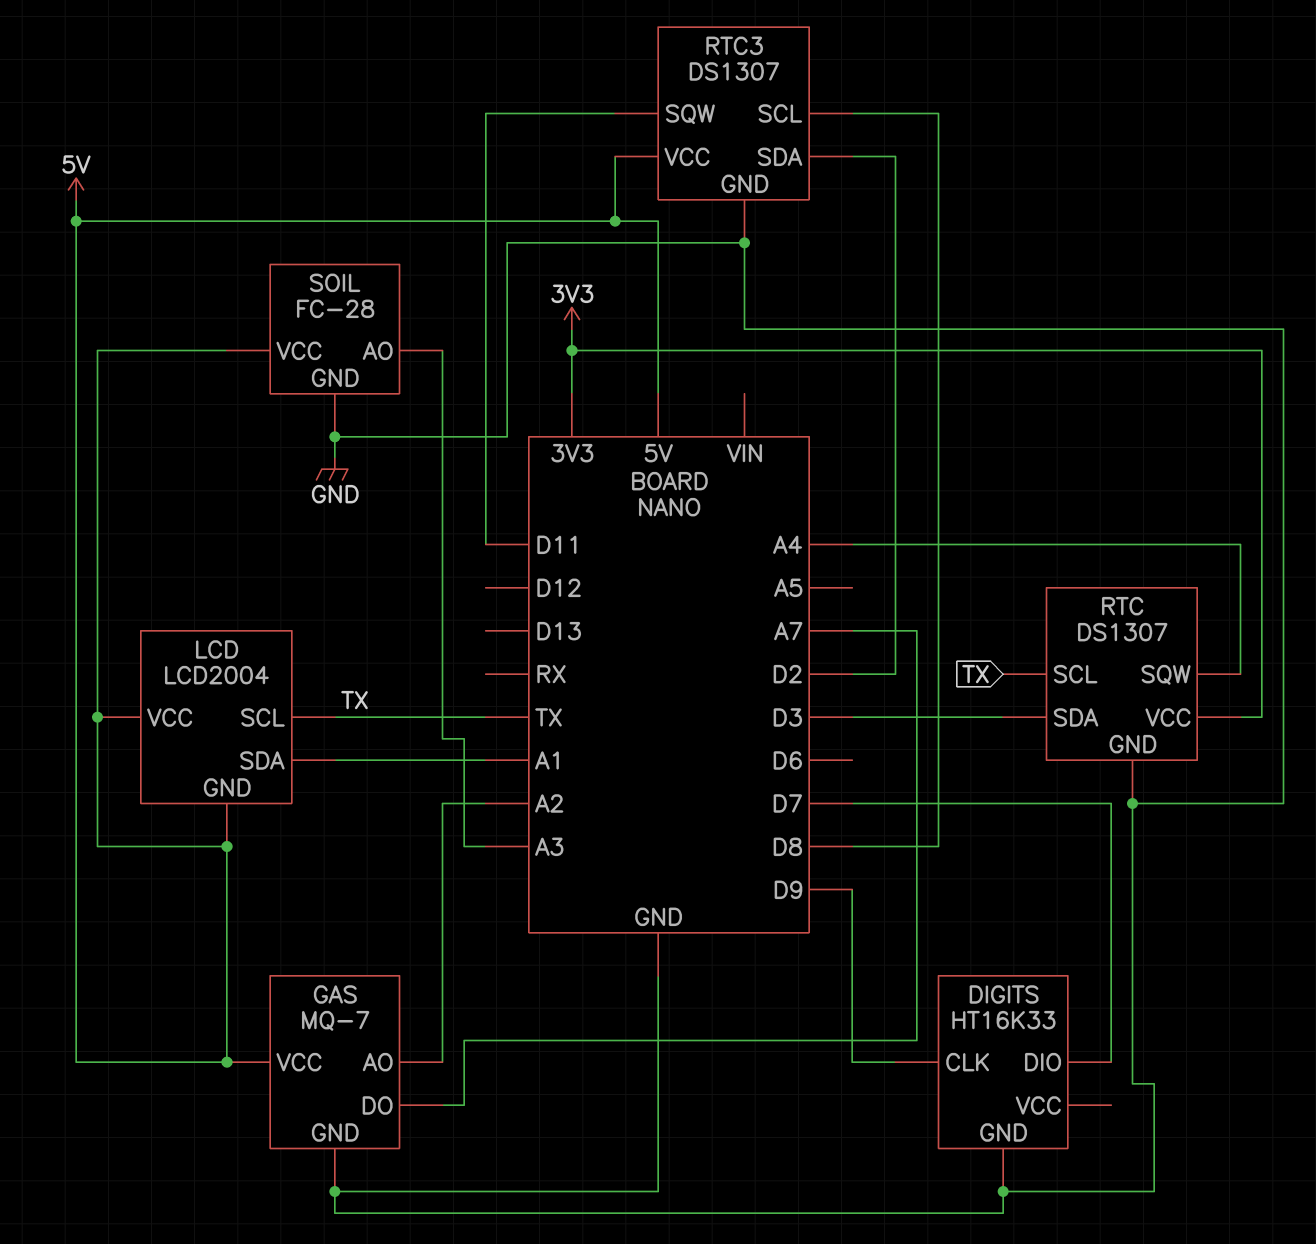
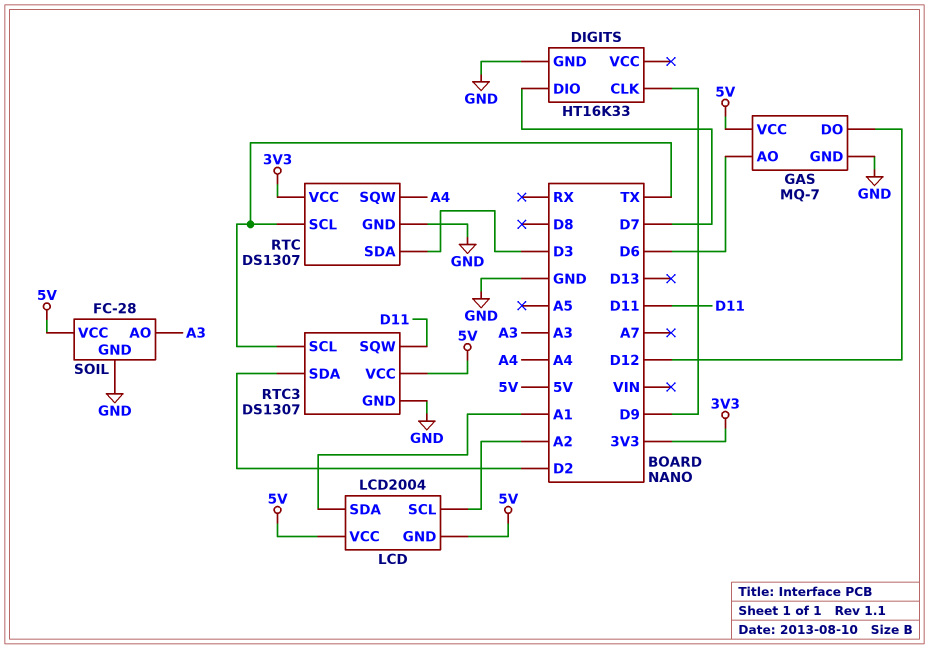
GAS pin AO: A2 -> D6
GAS pin DO: A7 -> D12
LCD pin SCL: TX -> A2
RTC3 pin SCL: D8 -> TX

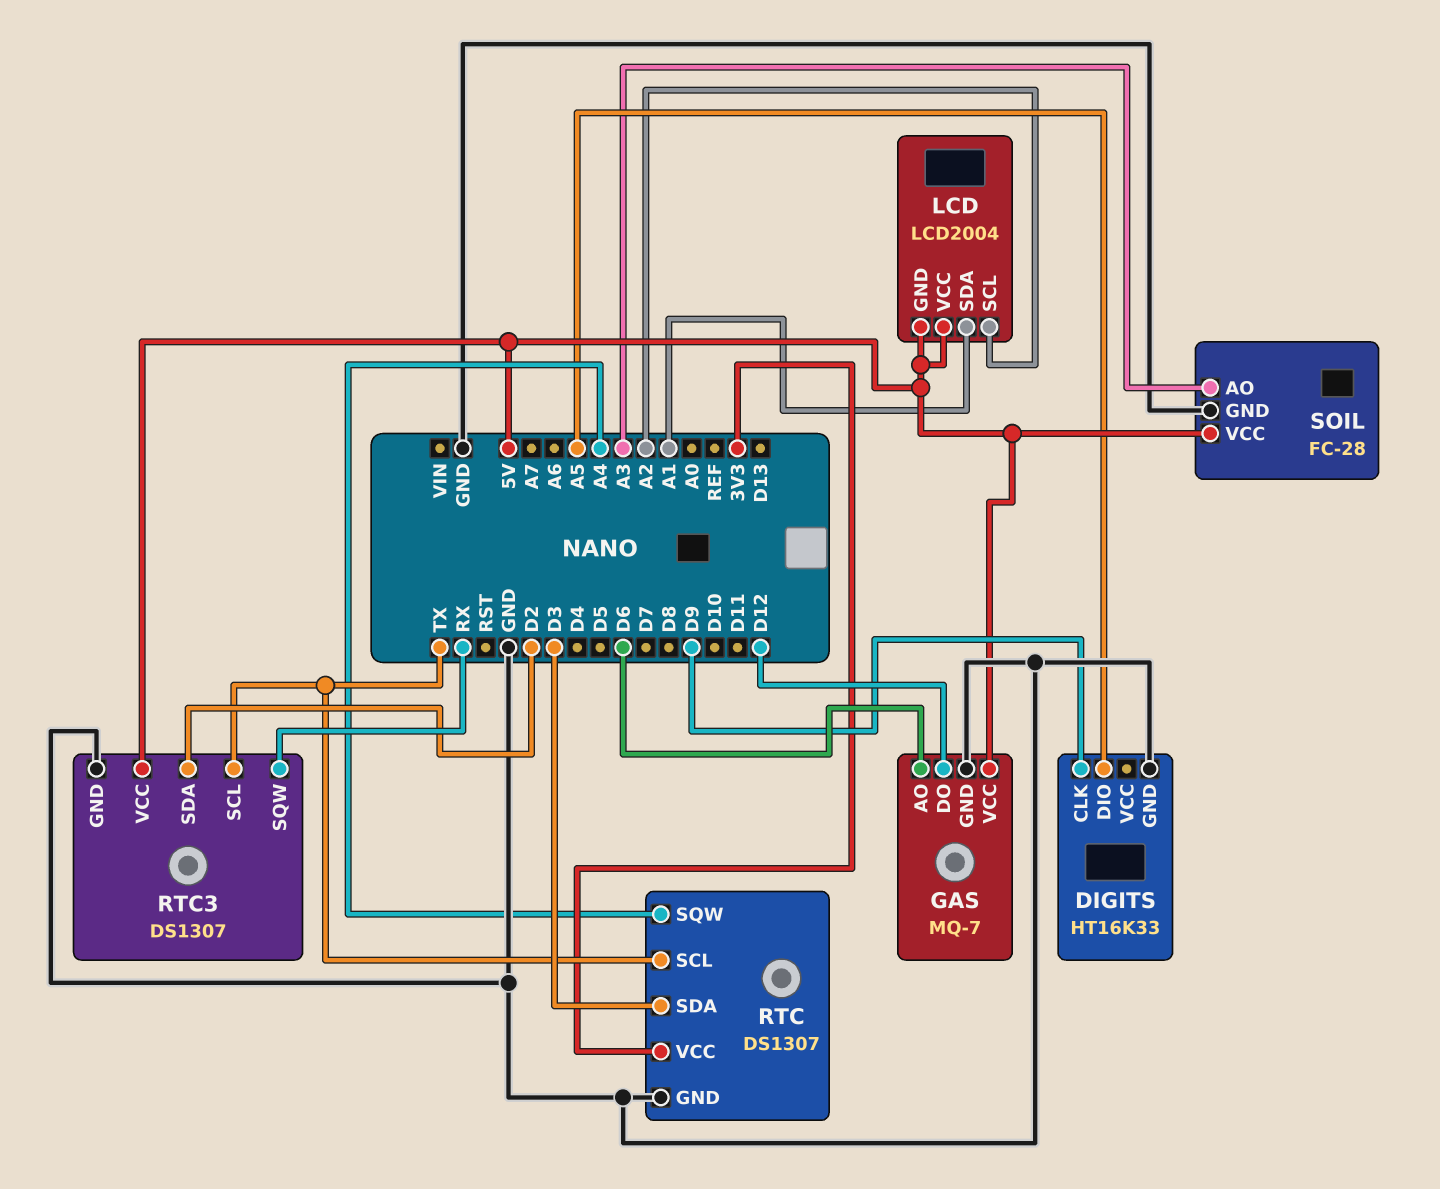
DIGITS pin DIO: D7 -> A5
RTC3 pin SQW: D11 -> RX

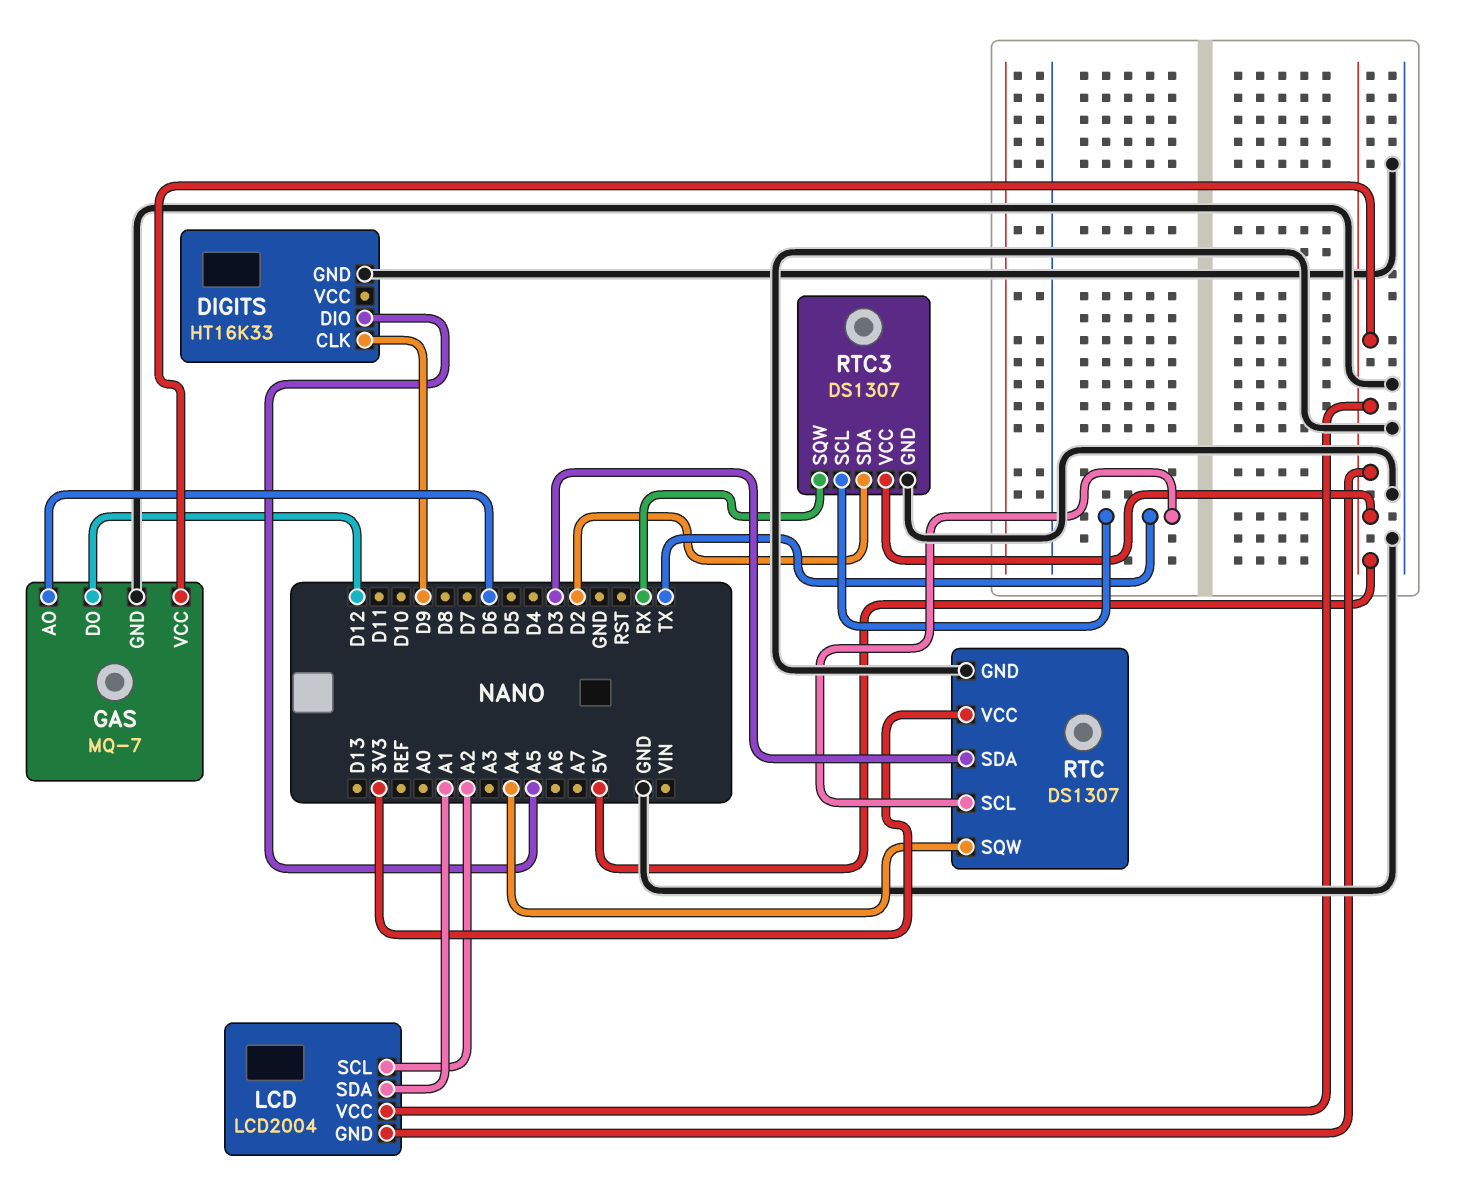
SOIL: FC-28 -> none
SOIL pin AO: A3 -> none
SOIL pin GND: GND -> none
SOIL pin VCC: 5V -> none

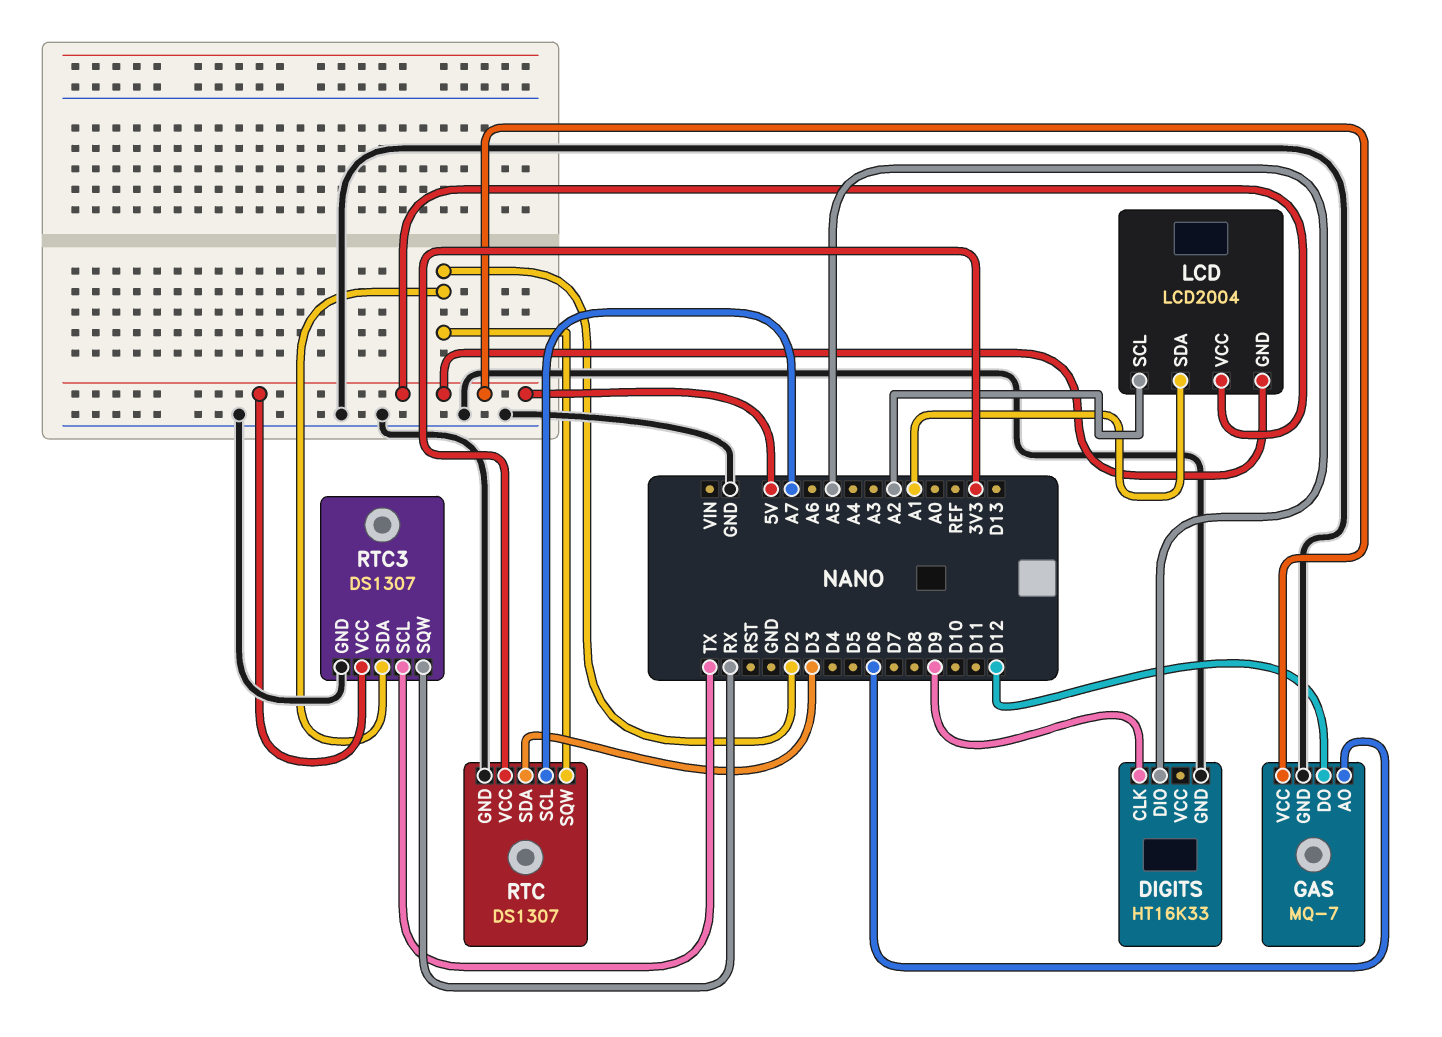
RTC pin SCL: TX -> A7
RTC pin SQW: A4 -> D2

